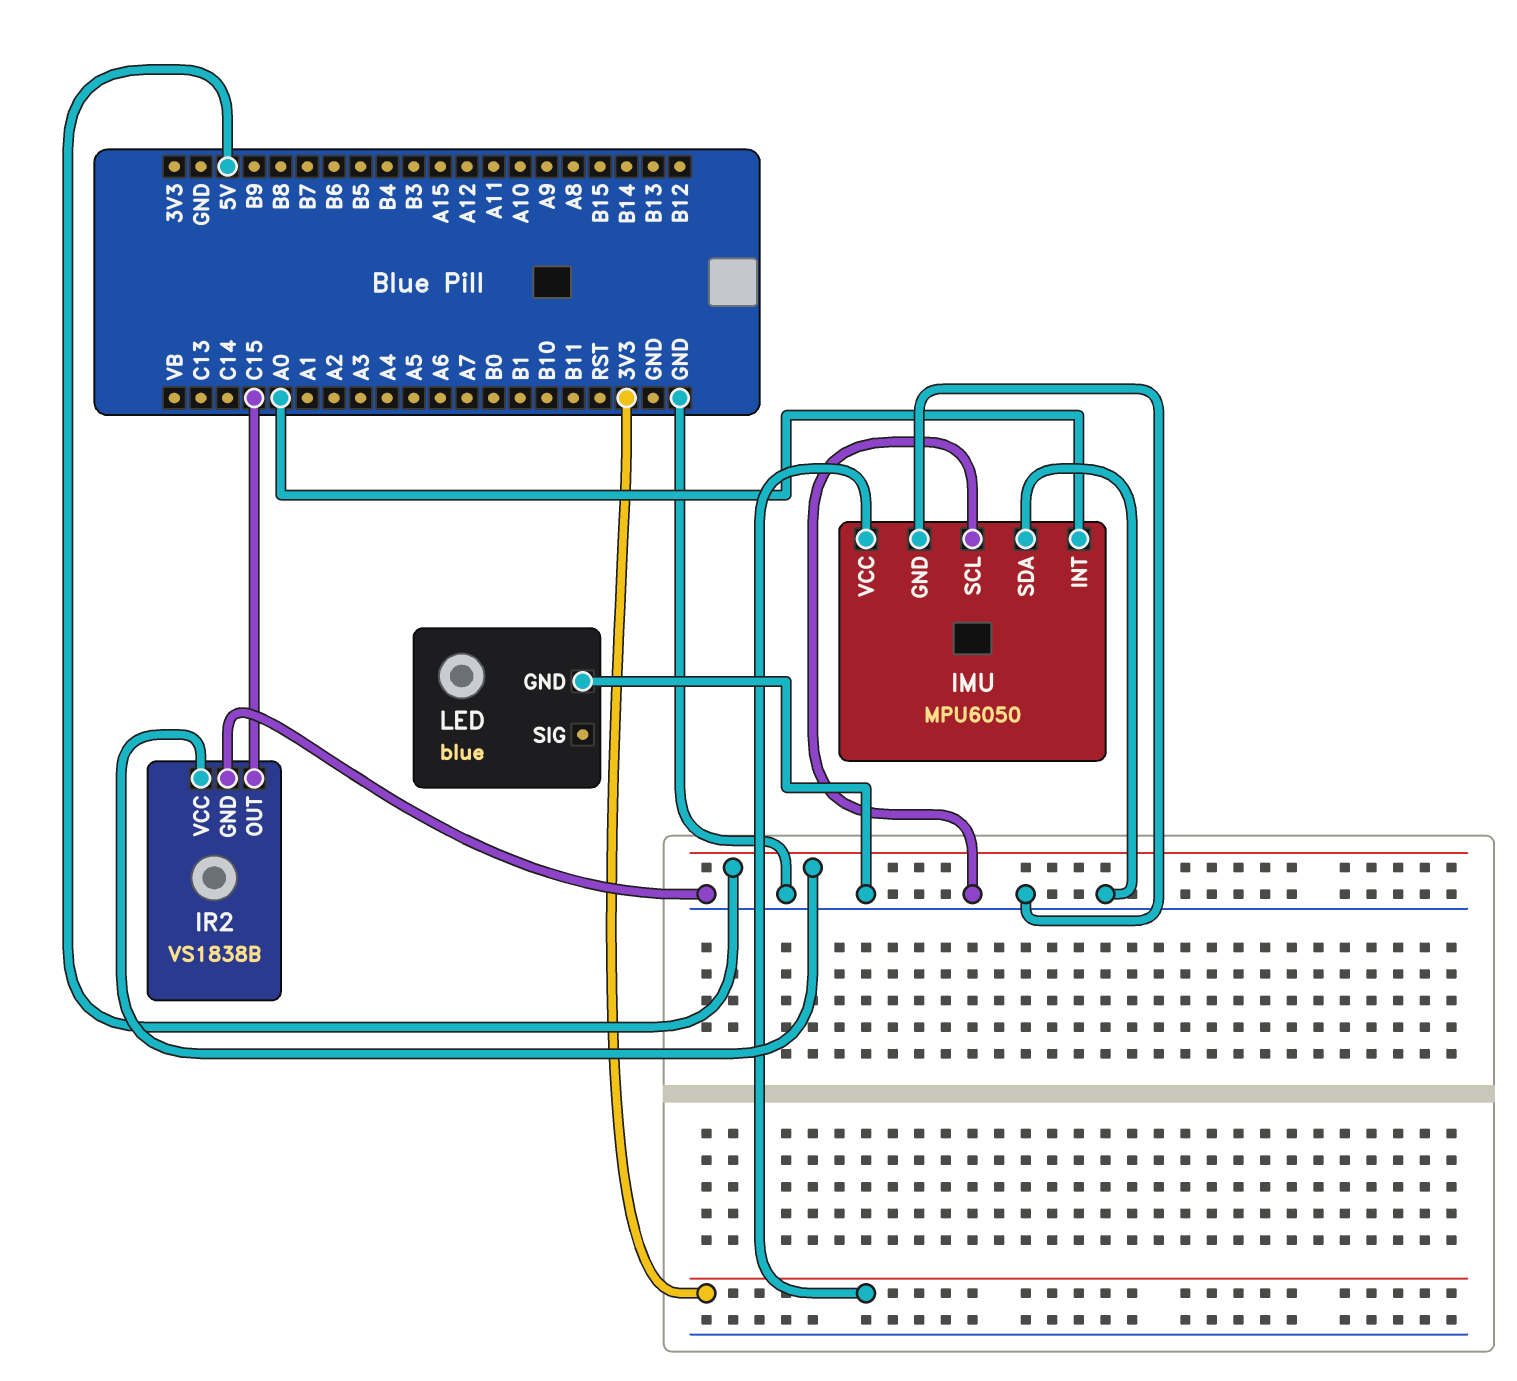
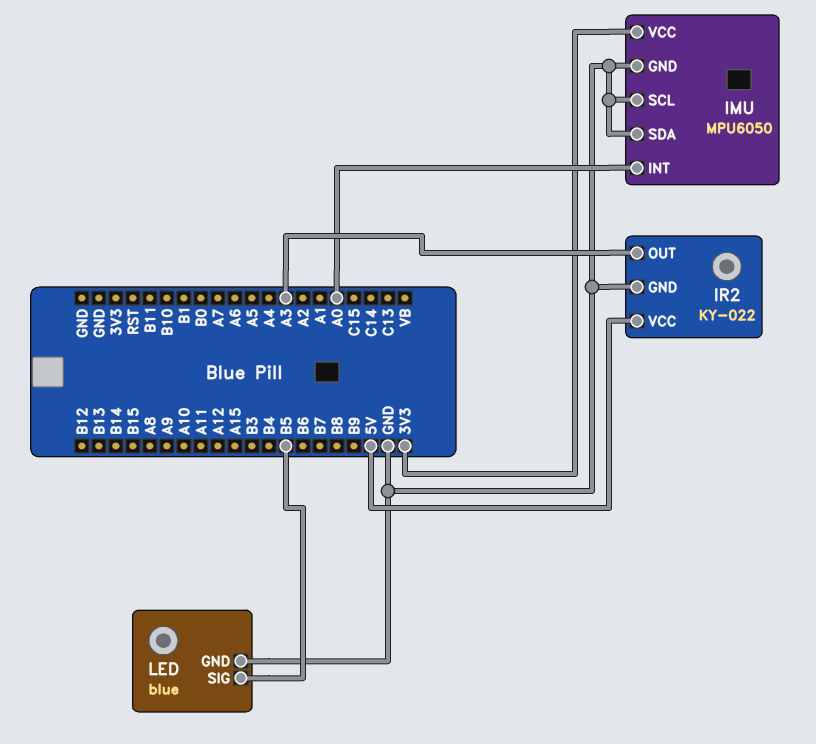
IR2: VS1838B -> KY-022
IR2 pin OUT: C15 -> A3
LED pin SIG: none -> B5

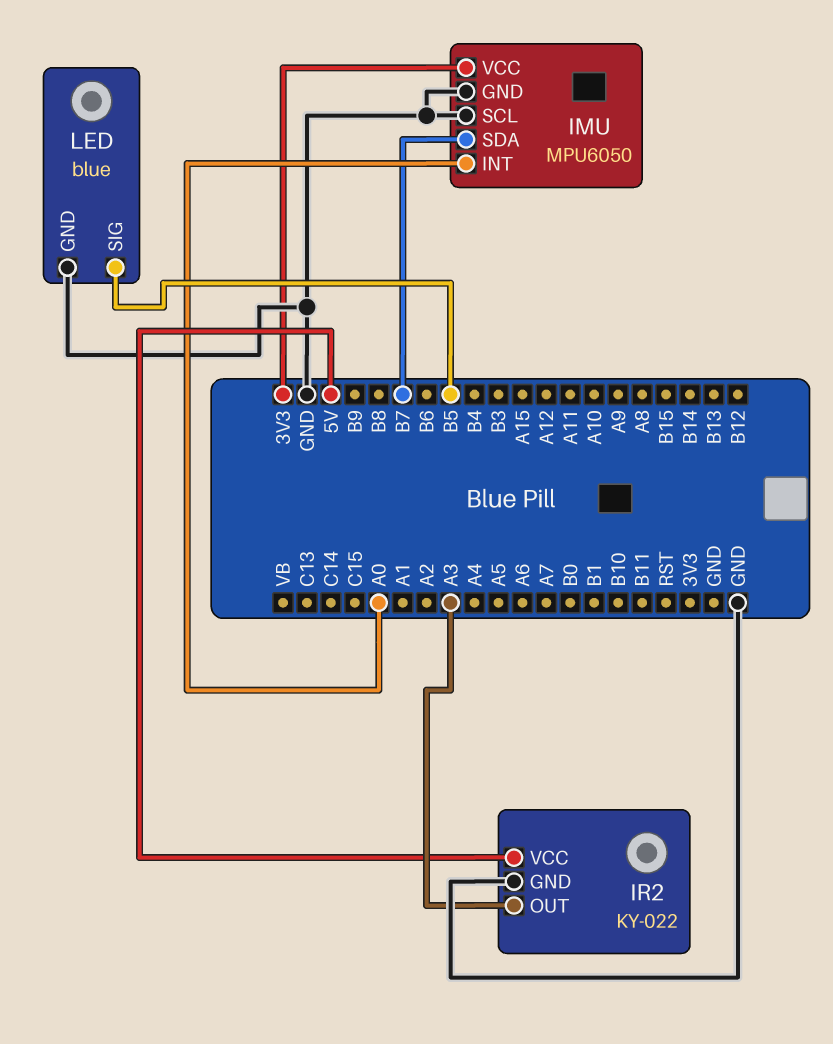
IMU pin SDA: GND -> B7

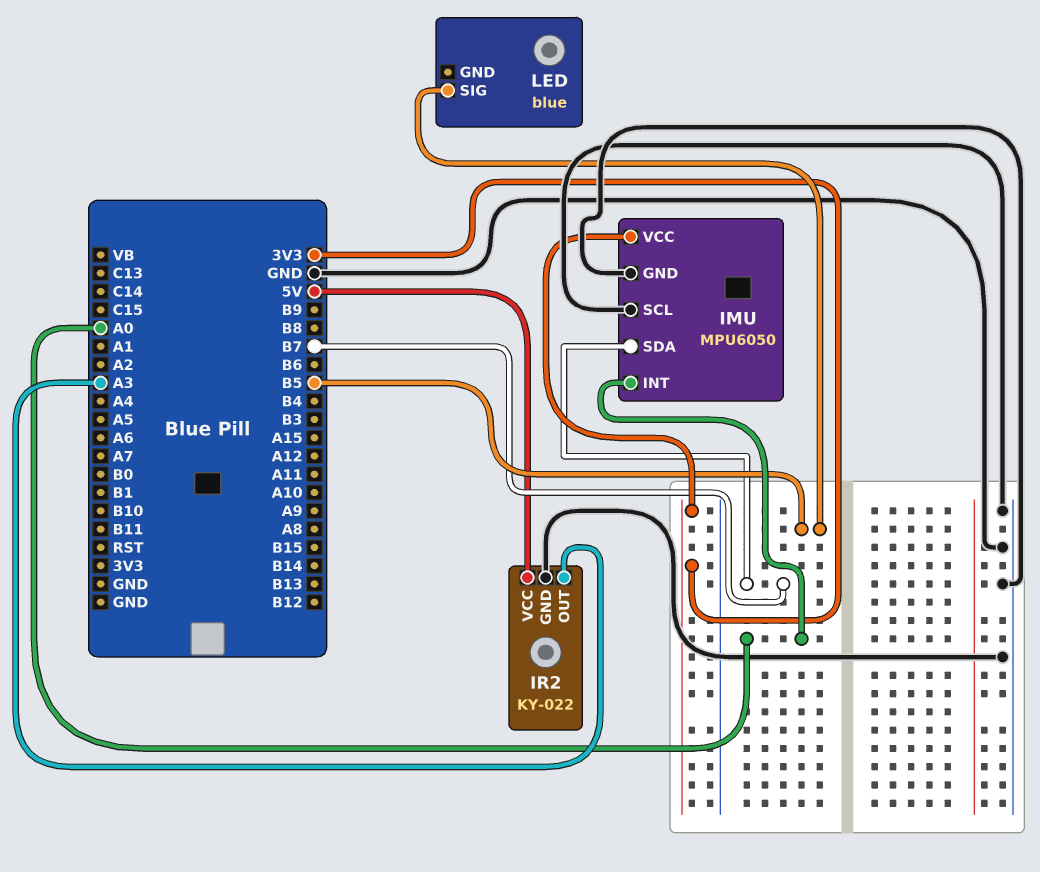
LED pin GND: GND -> none

